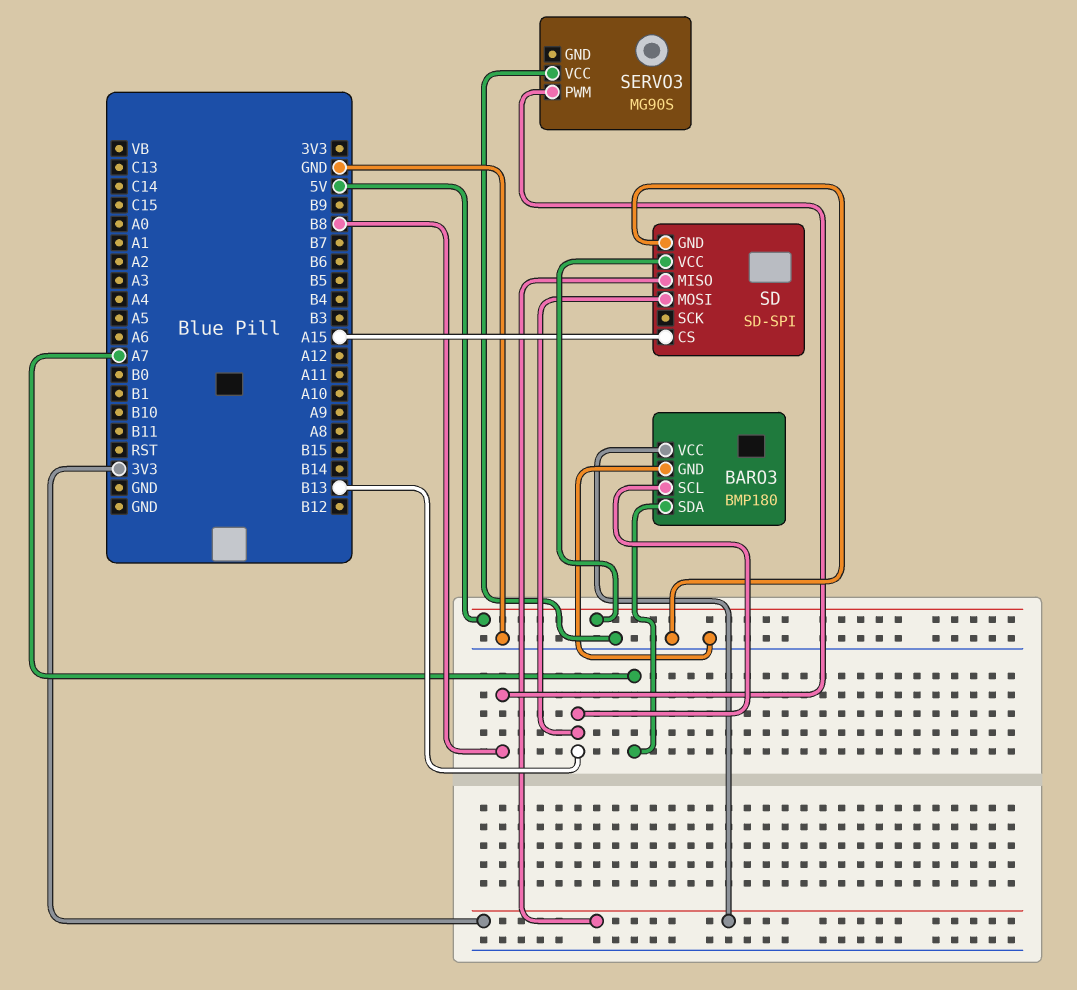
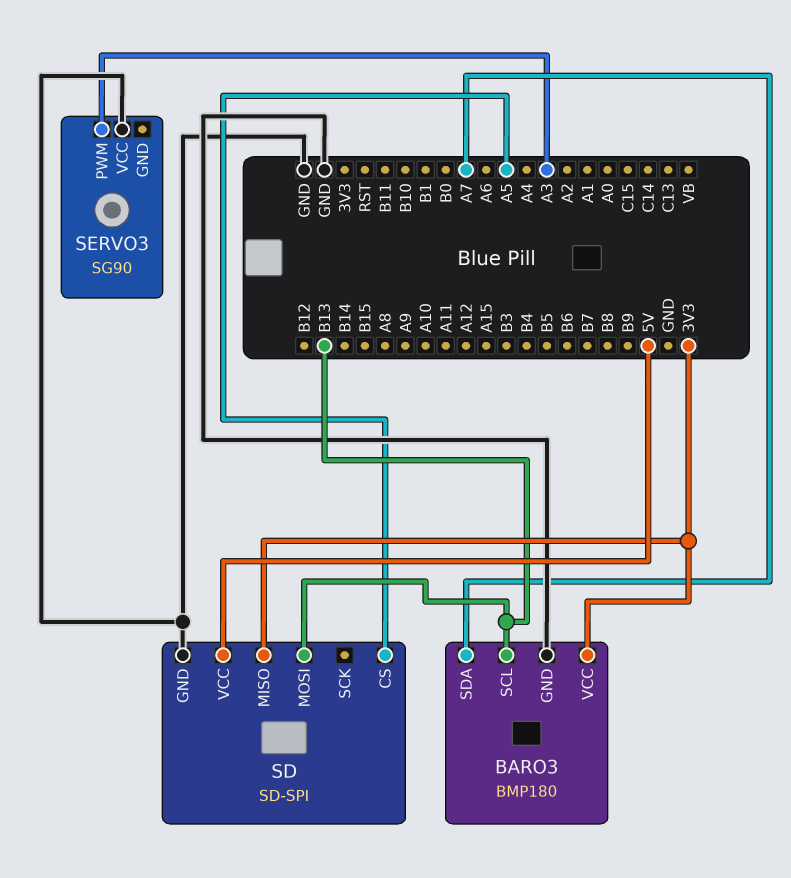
SD pin CS: A15 -> A5
SERVO3: MG90S -> SG90
SERVO3 pin PWM: B8 -> A3

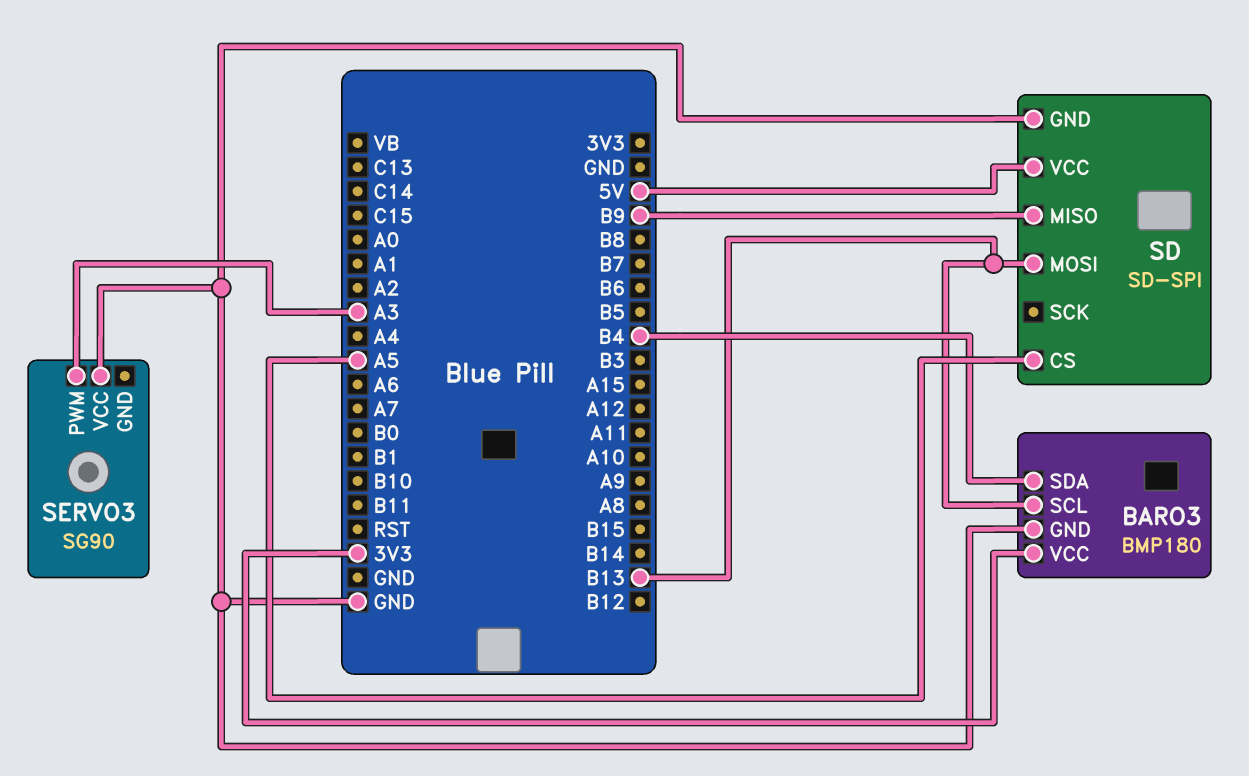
BARO3 pin SDA: A7 -> B4
SD pin MISO: 3V3 -> B9

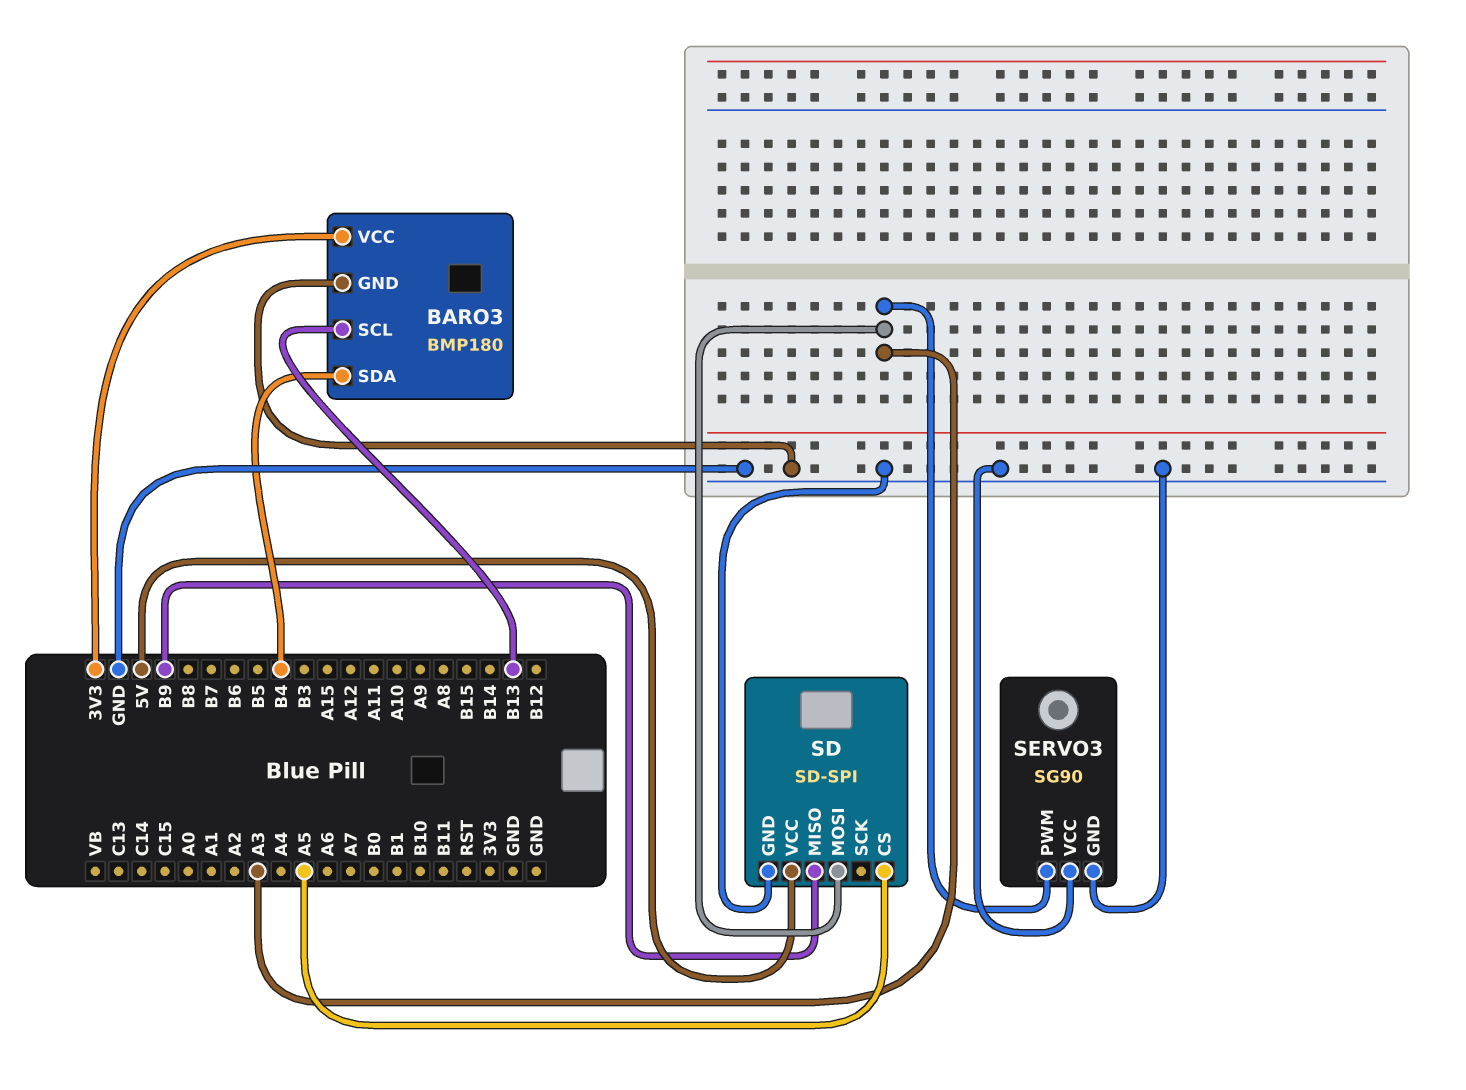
SD pin MOSI: B13 -> A3
SERVO3 pin GND: none -> GND

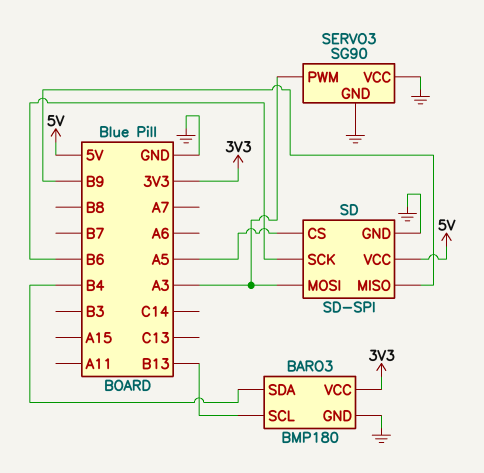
SD pin SCK: none -> B6

